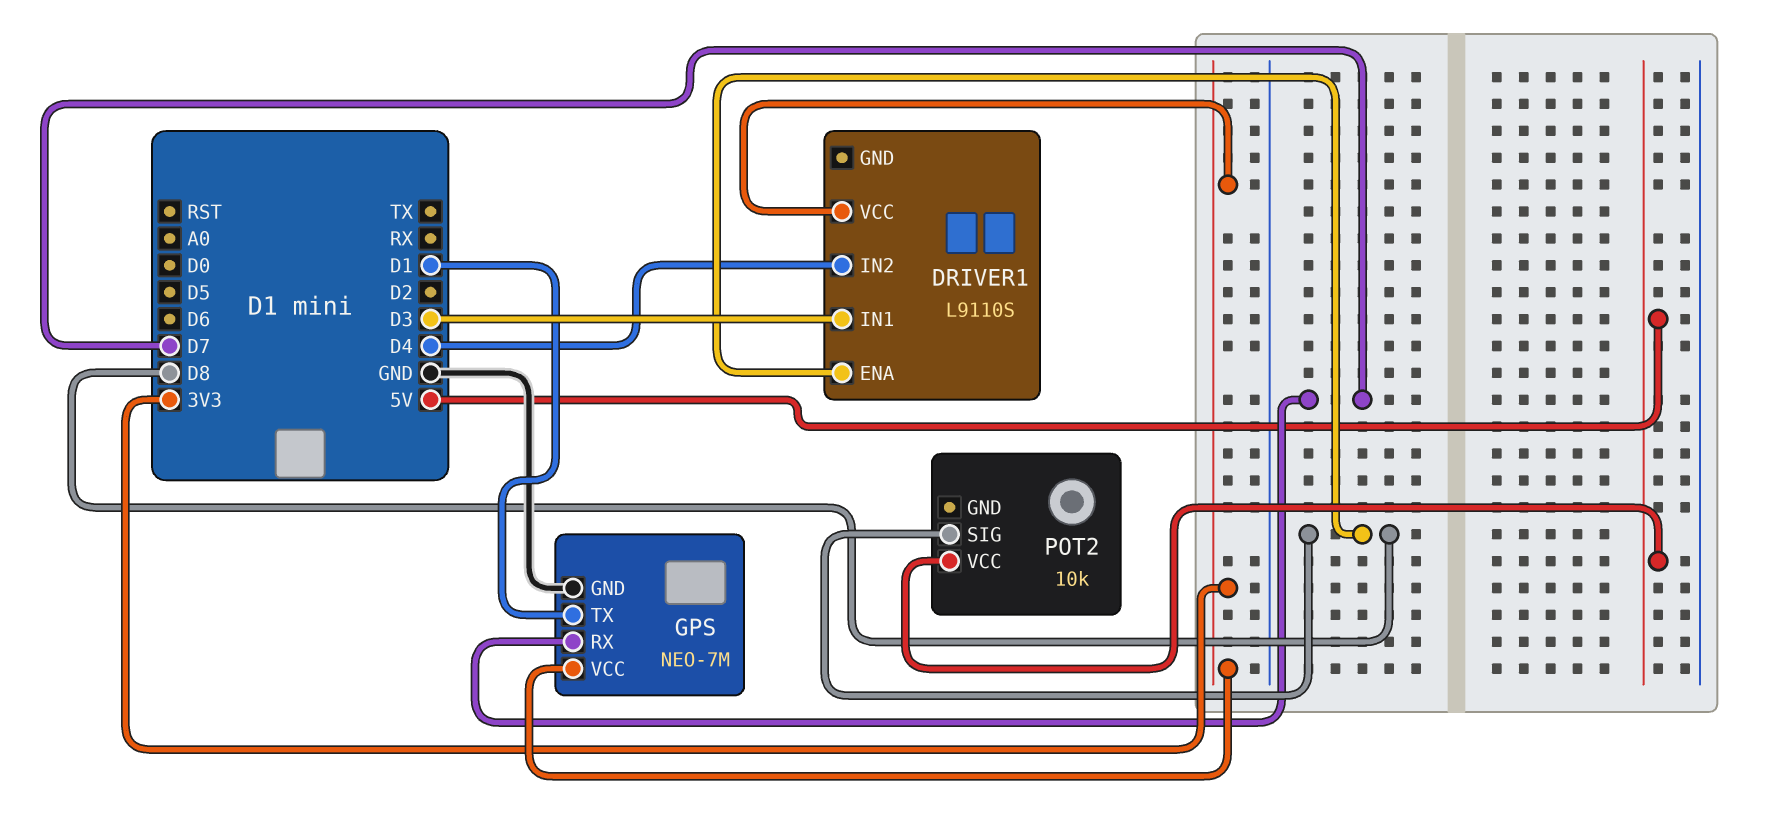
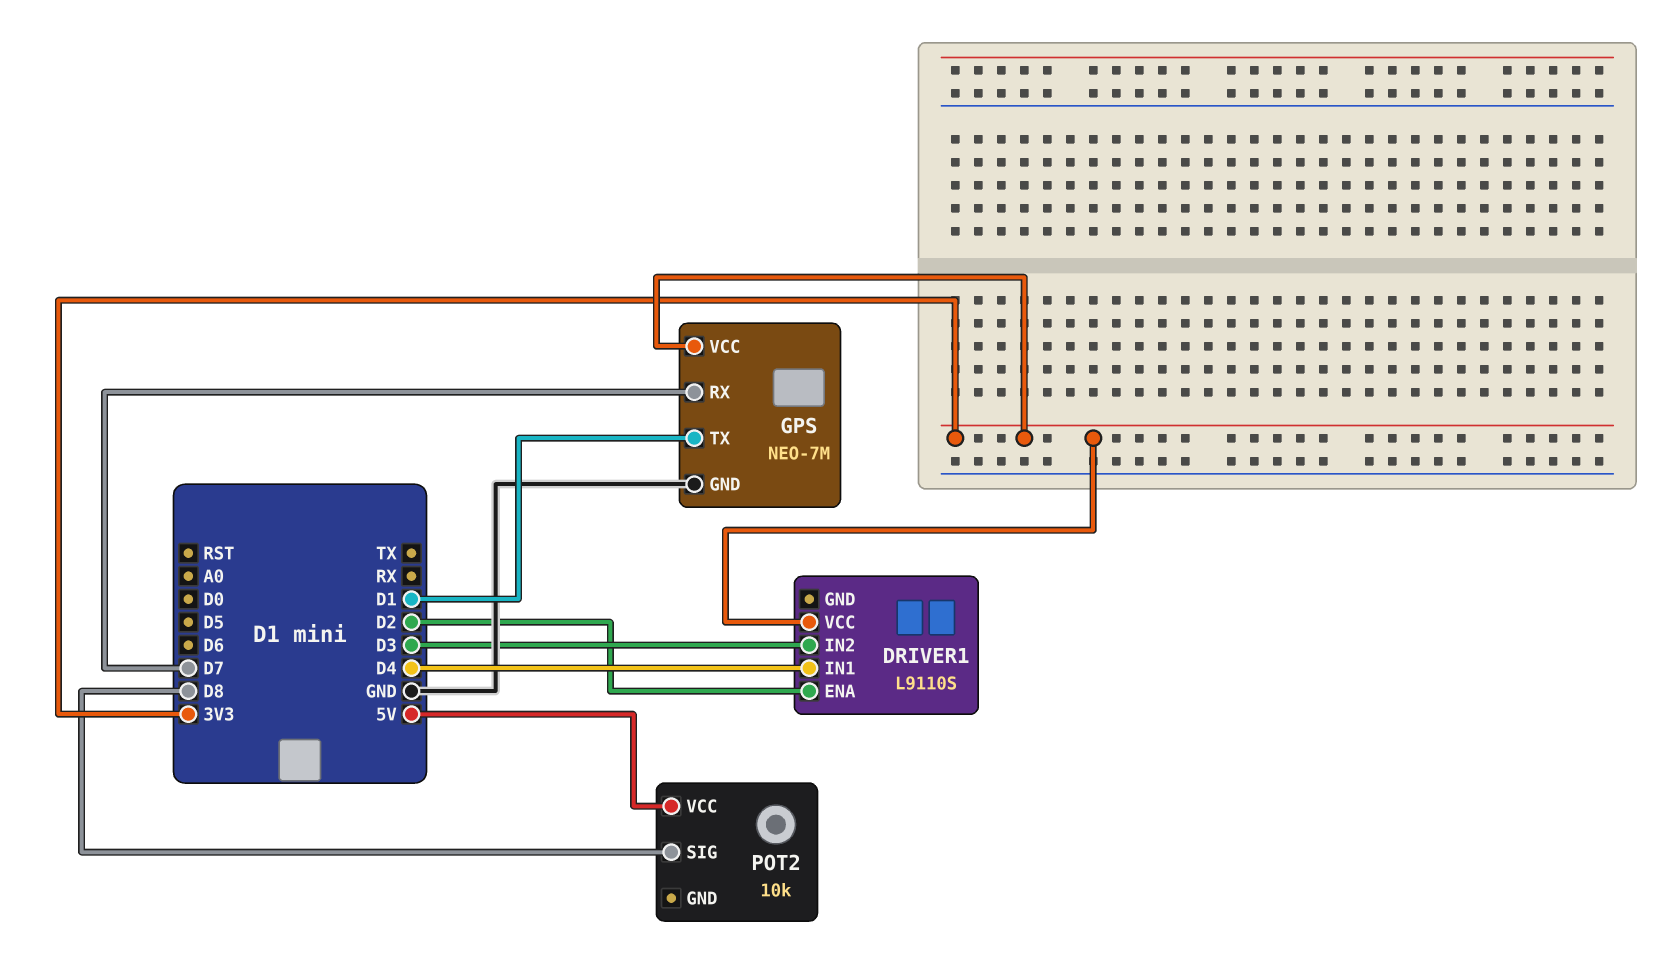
DRIVER1 pin ENA: D8 -> D2
DRIVER1 pin IN1: D3 -> D4
DRIVER1 pin IN2: D4 -> D3

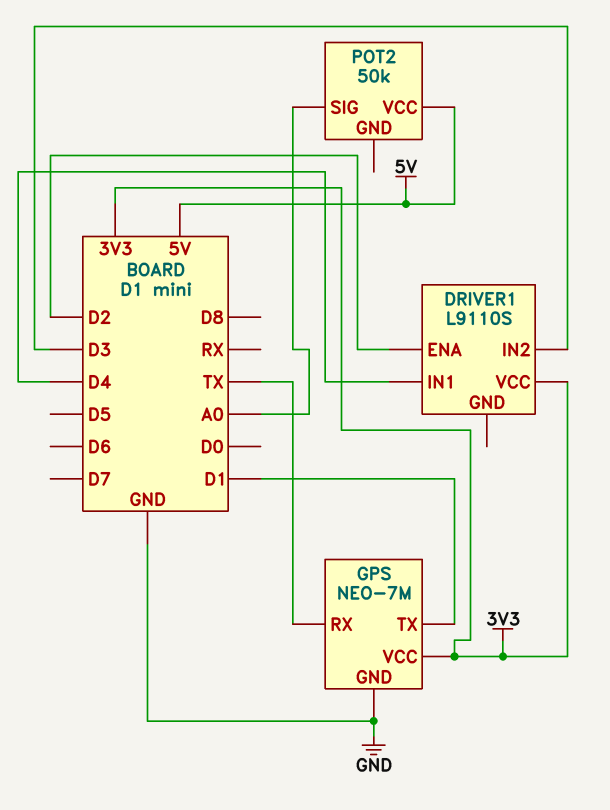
GPS pin RX: D7 -> TX
POT2: 10k -> 50k
POT2 pin SIG: D8 -> A0

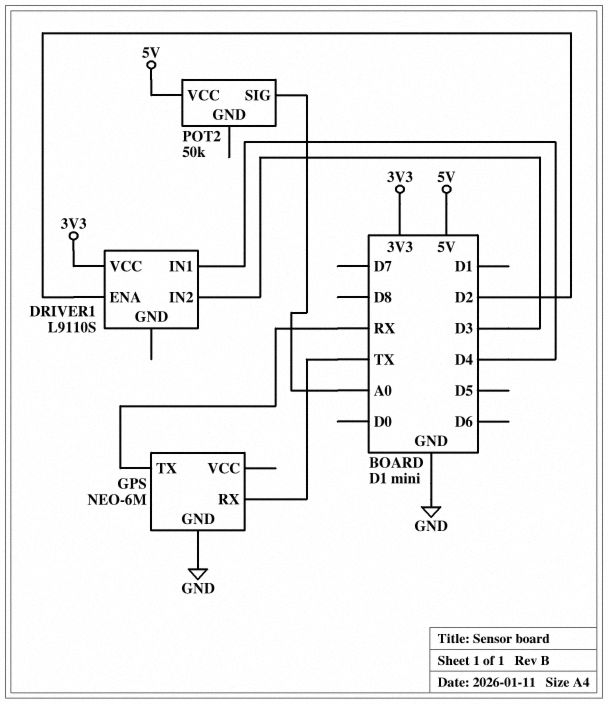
GPS: NEO-7M -> NEO-6M
GPS pin TX: D1 -> RX
GPS pin VCC: 3V3 -> none

